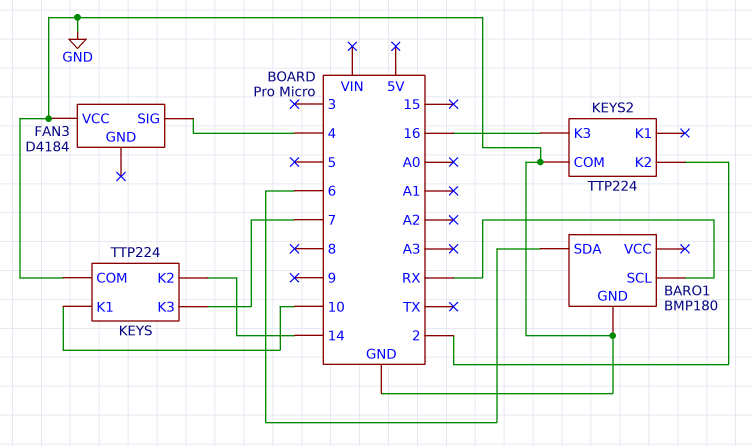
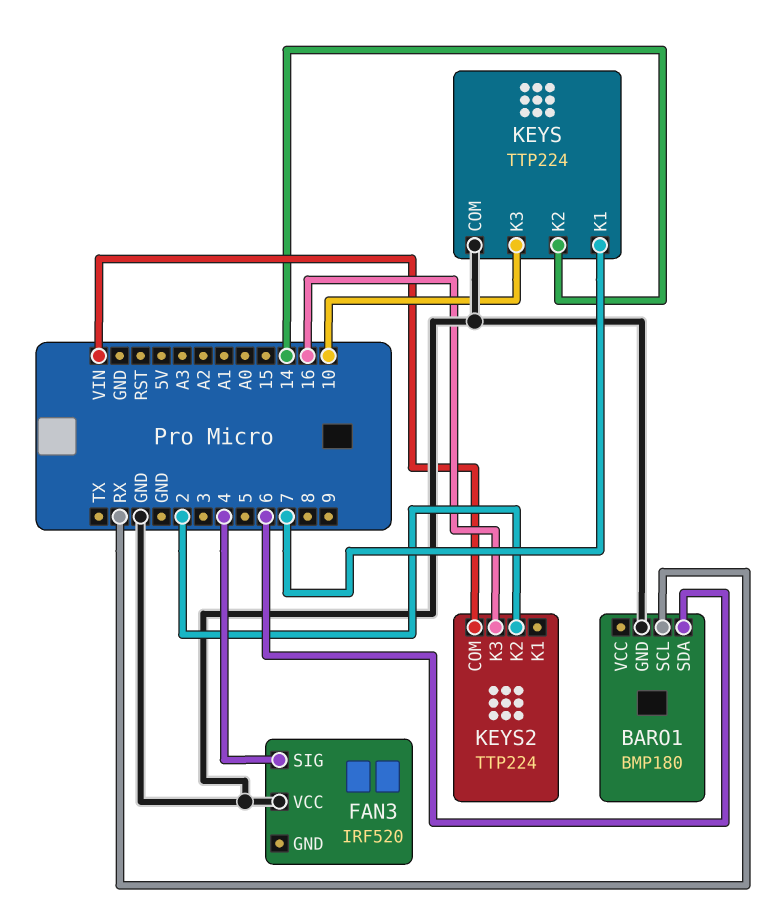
FAN3: D4184 -> IRF520
KEYS pin K1: 10 -> 7
KEYS pin K3: 7 -> 10
KEYS2 pin COM: GND -> VIN

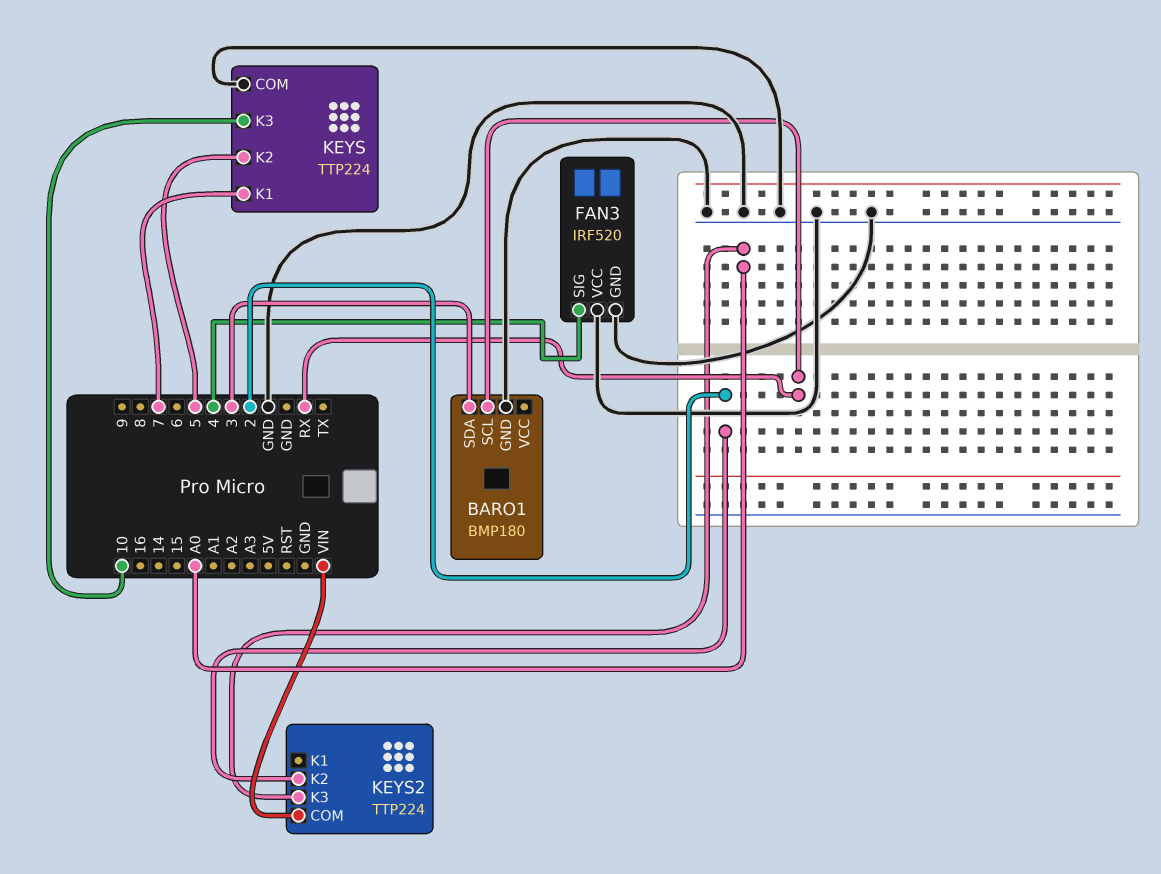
BARO1 pin SDA: 6 -> 3
FAN3 pin GND: none -> GND
KEYS pin K2: 14 -> 5
KEYS2 pin K3: 16 -> A0

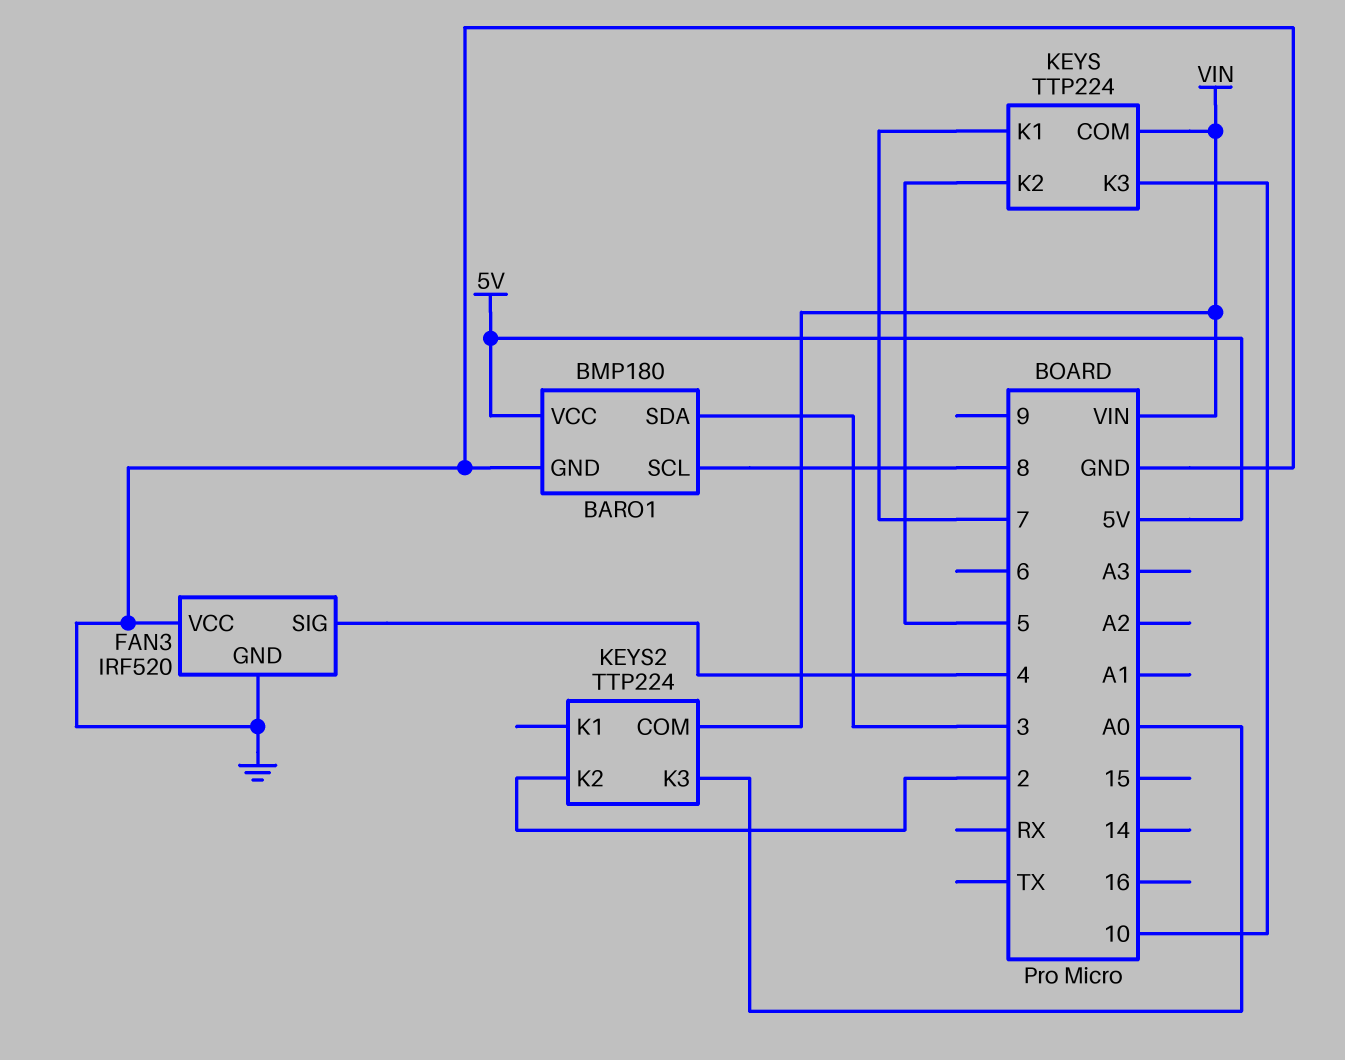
BARO1 pin SCL: RX -> 8
BARO1 pin VCC: none -> 5V
KEYS pin COM: GND -> VIN

